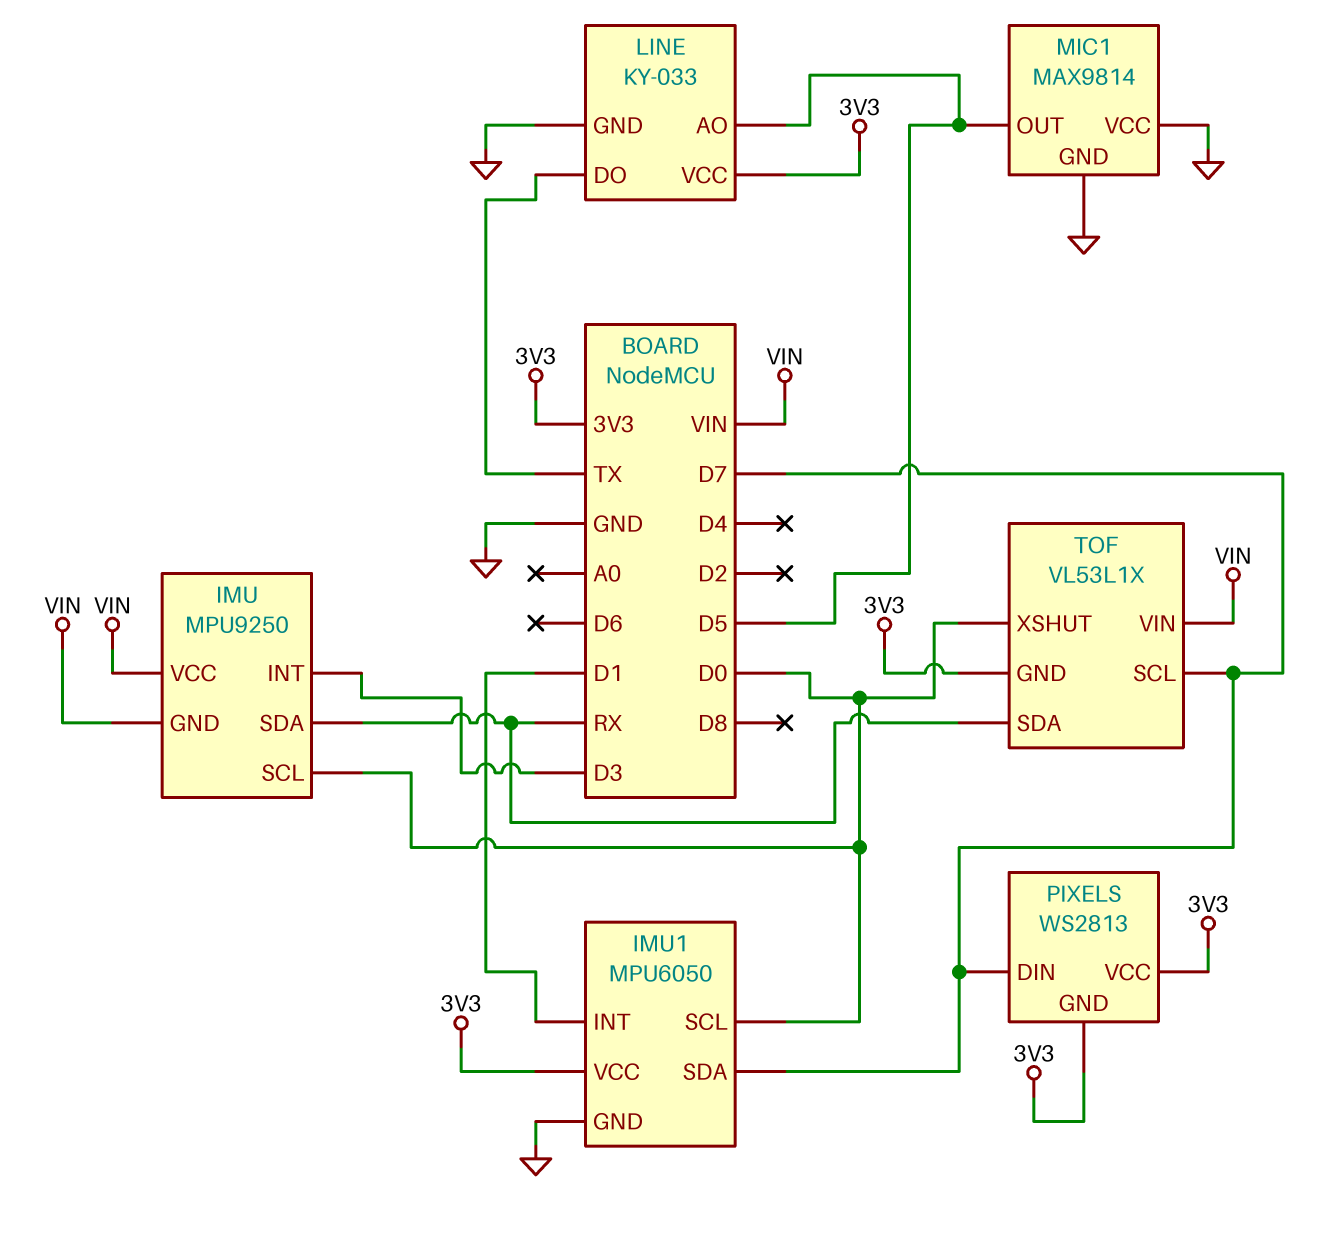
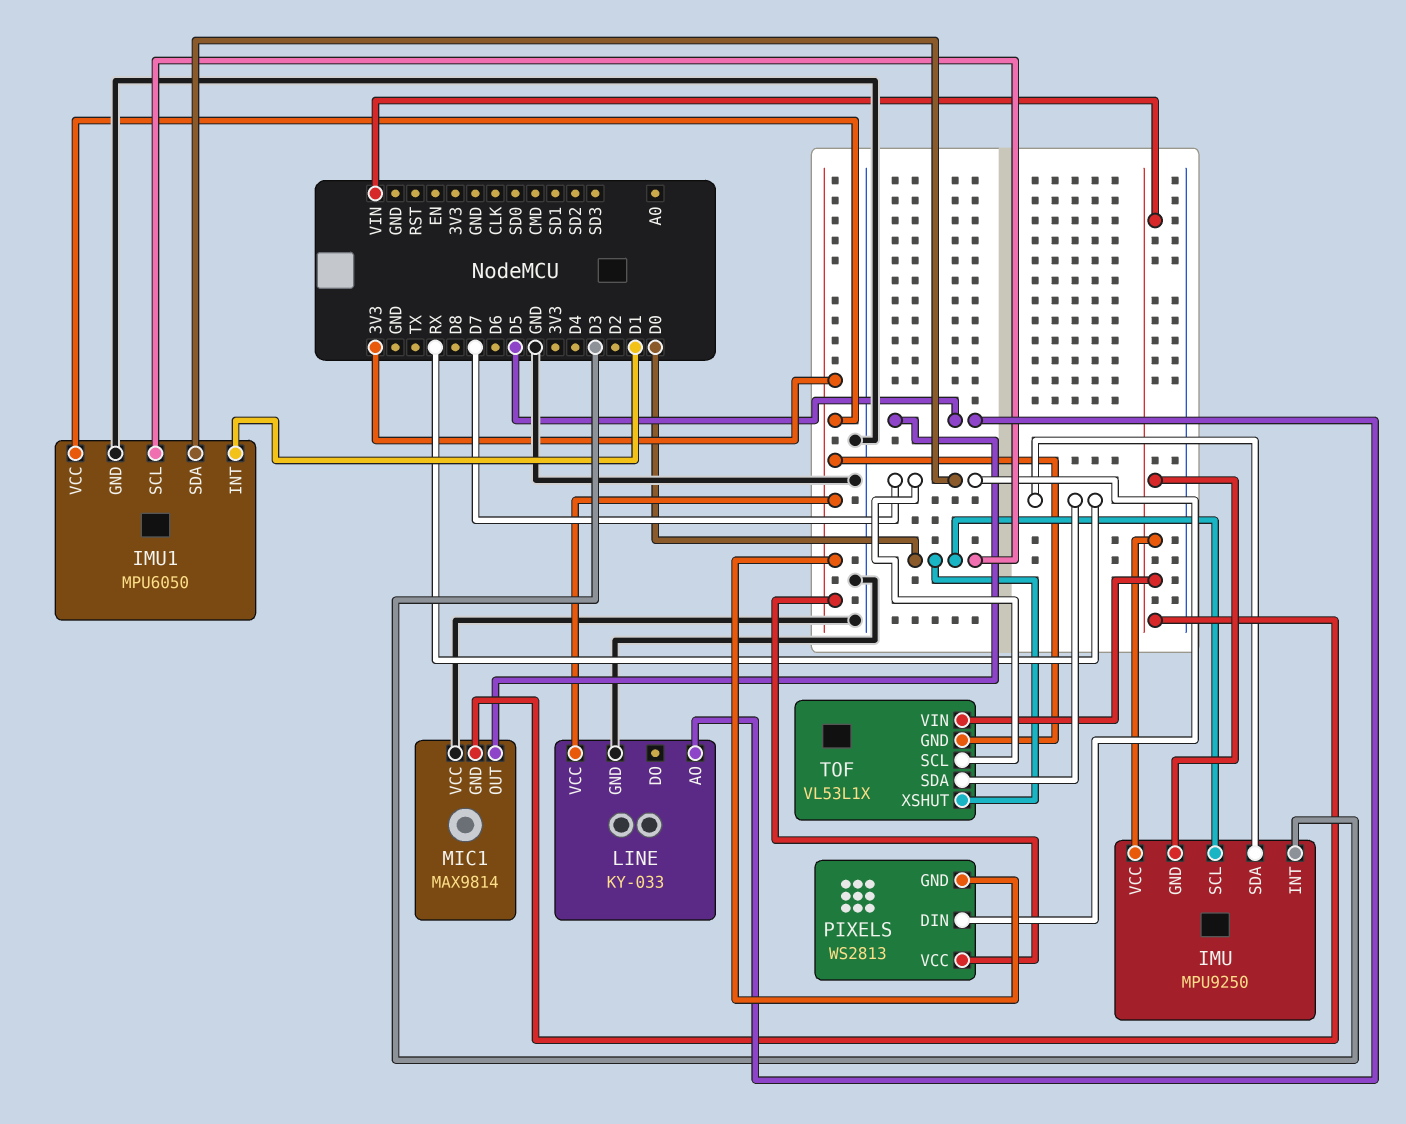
LINE pin DO: TX -> none
MIC1 pin GND: GND -> VIN

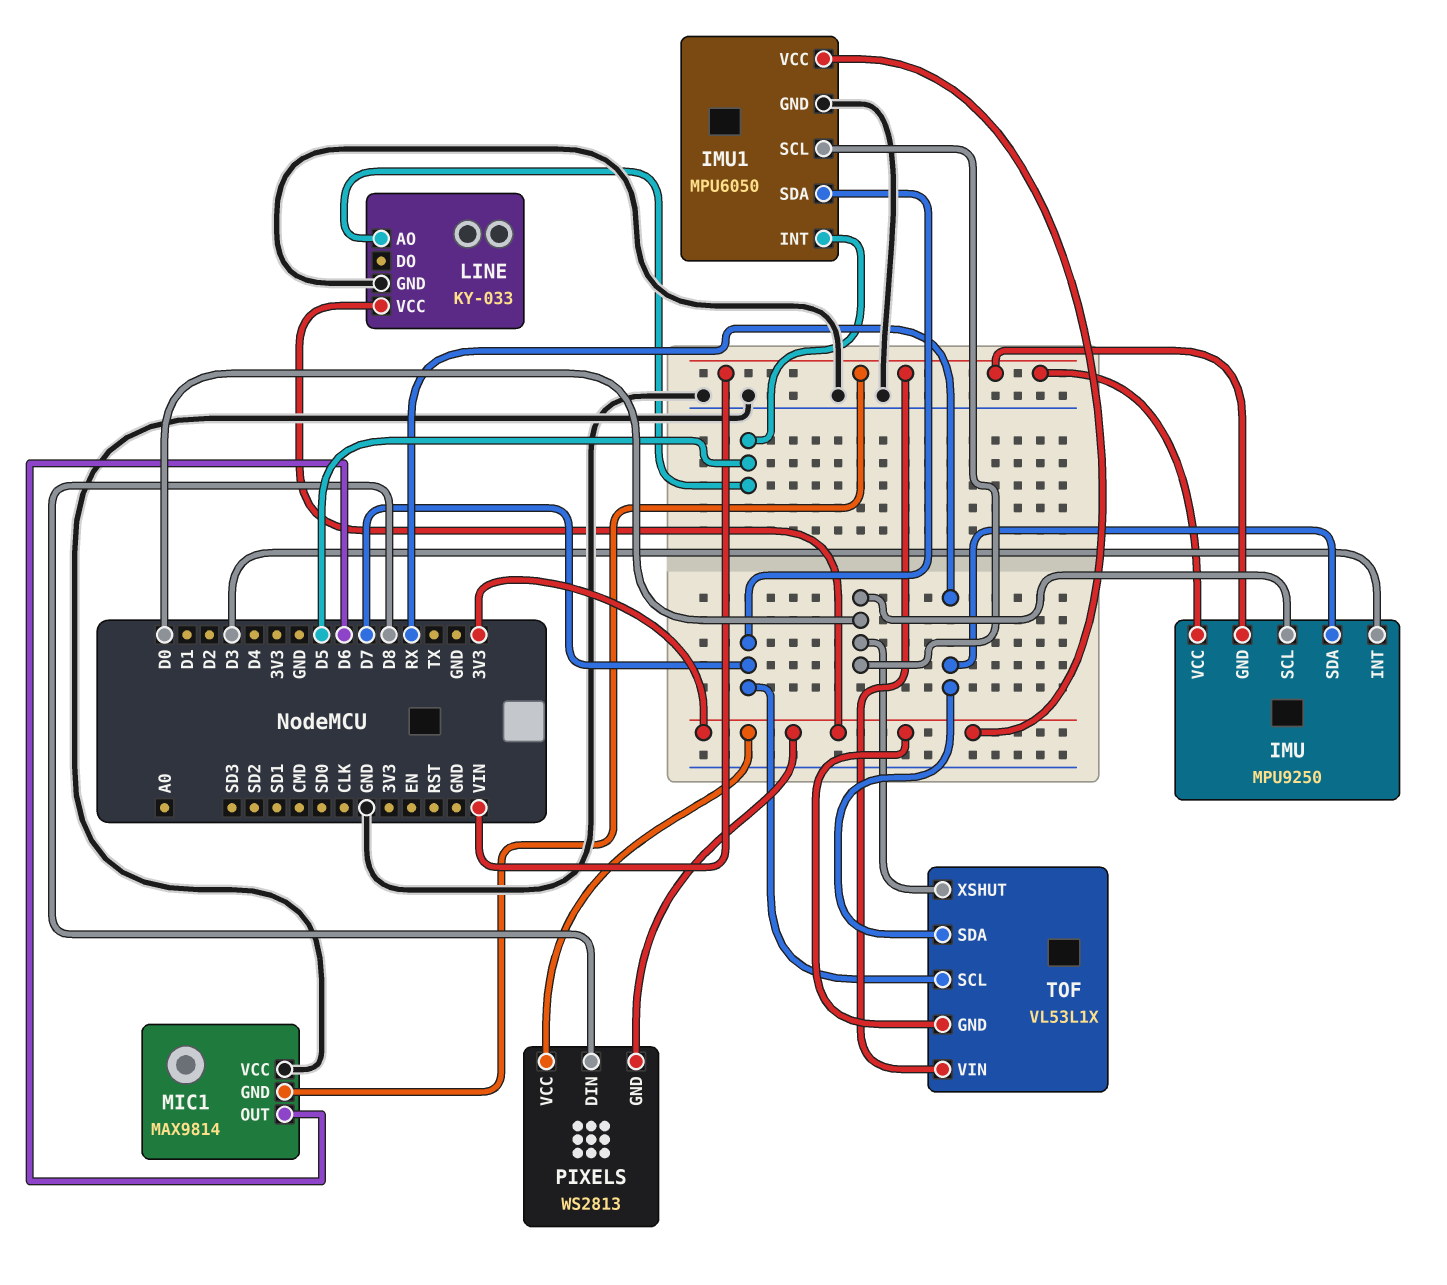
IMU1 pin INT: D1 -> D5
MIC1 pin OUT: D5 -> D6
PIXELS pin DIN: D7 -> D8

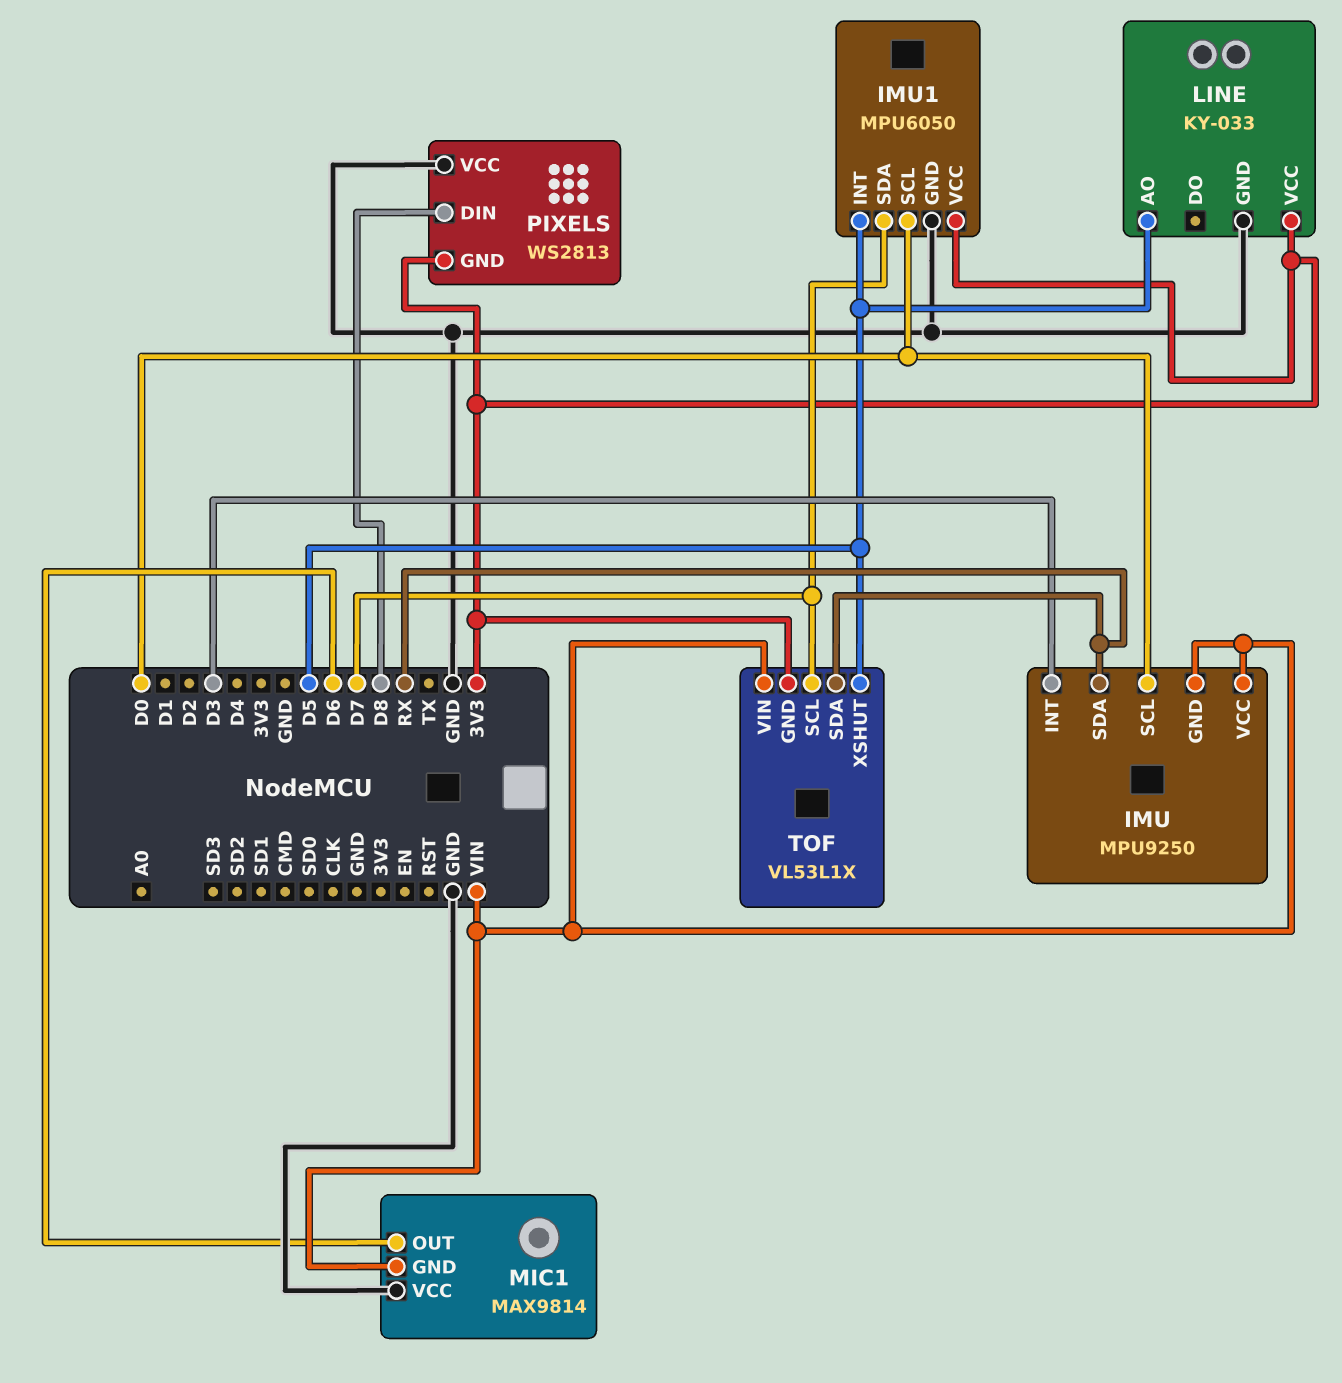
PIXELS pin VCC: 3V3 -> GND
TOF pin XSHUT: D0 -> D5

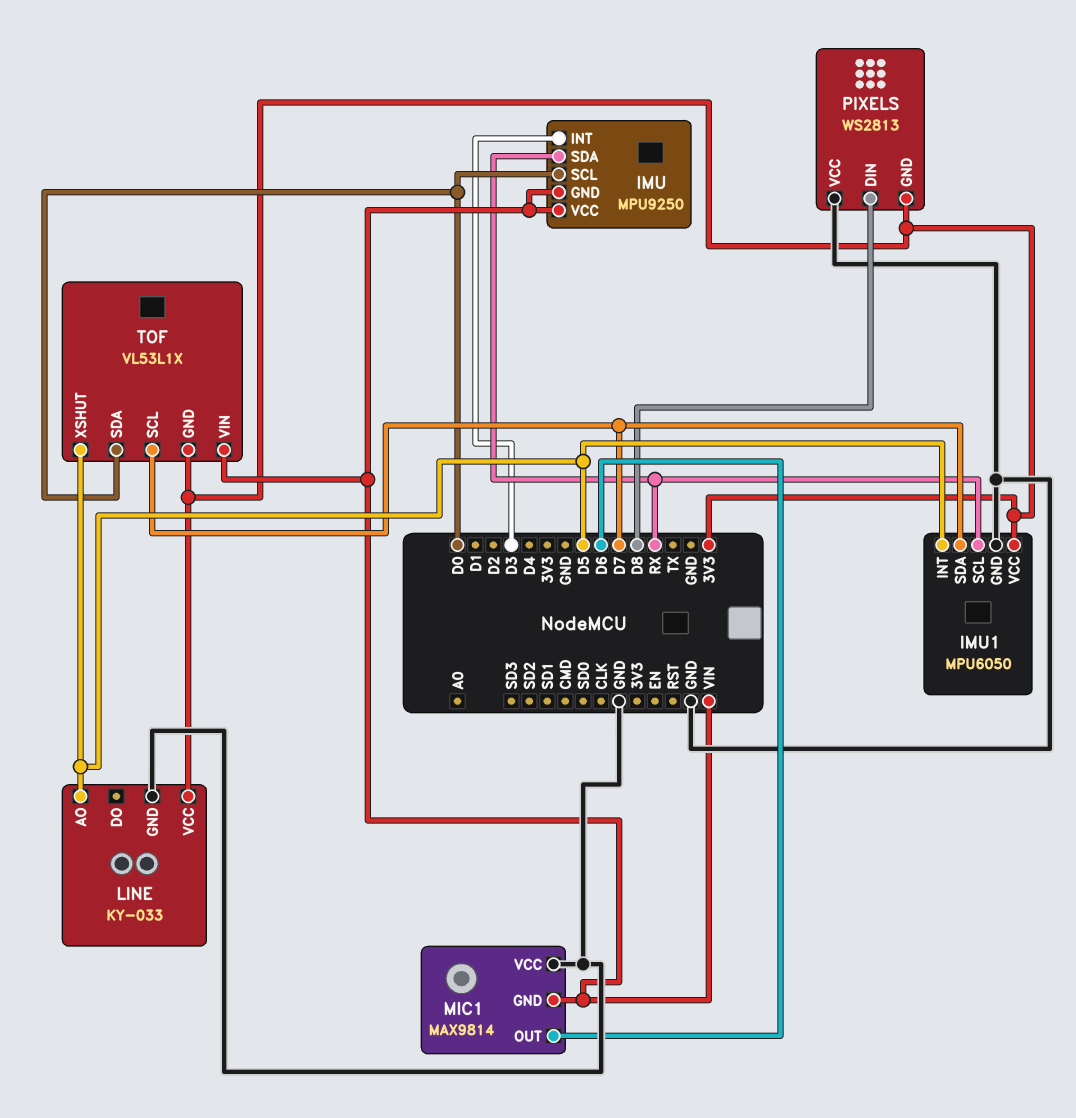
IMU1 pin SCL: D0 -> RX
TOF pin SDA: RX -> D0

